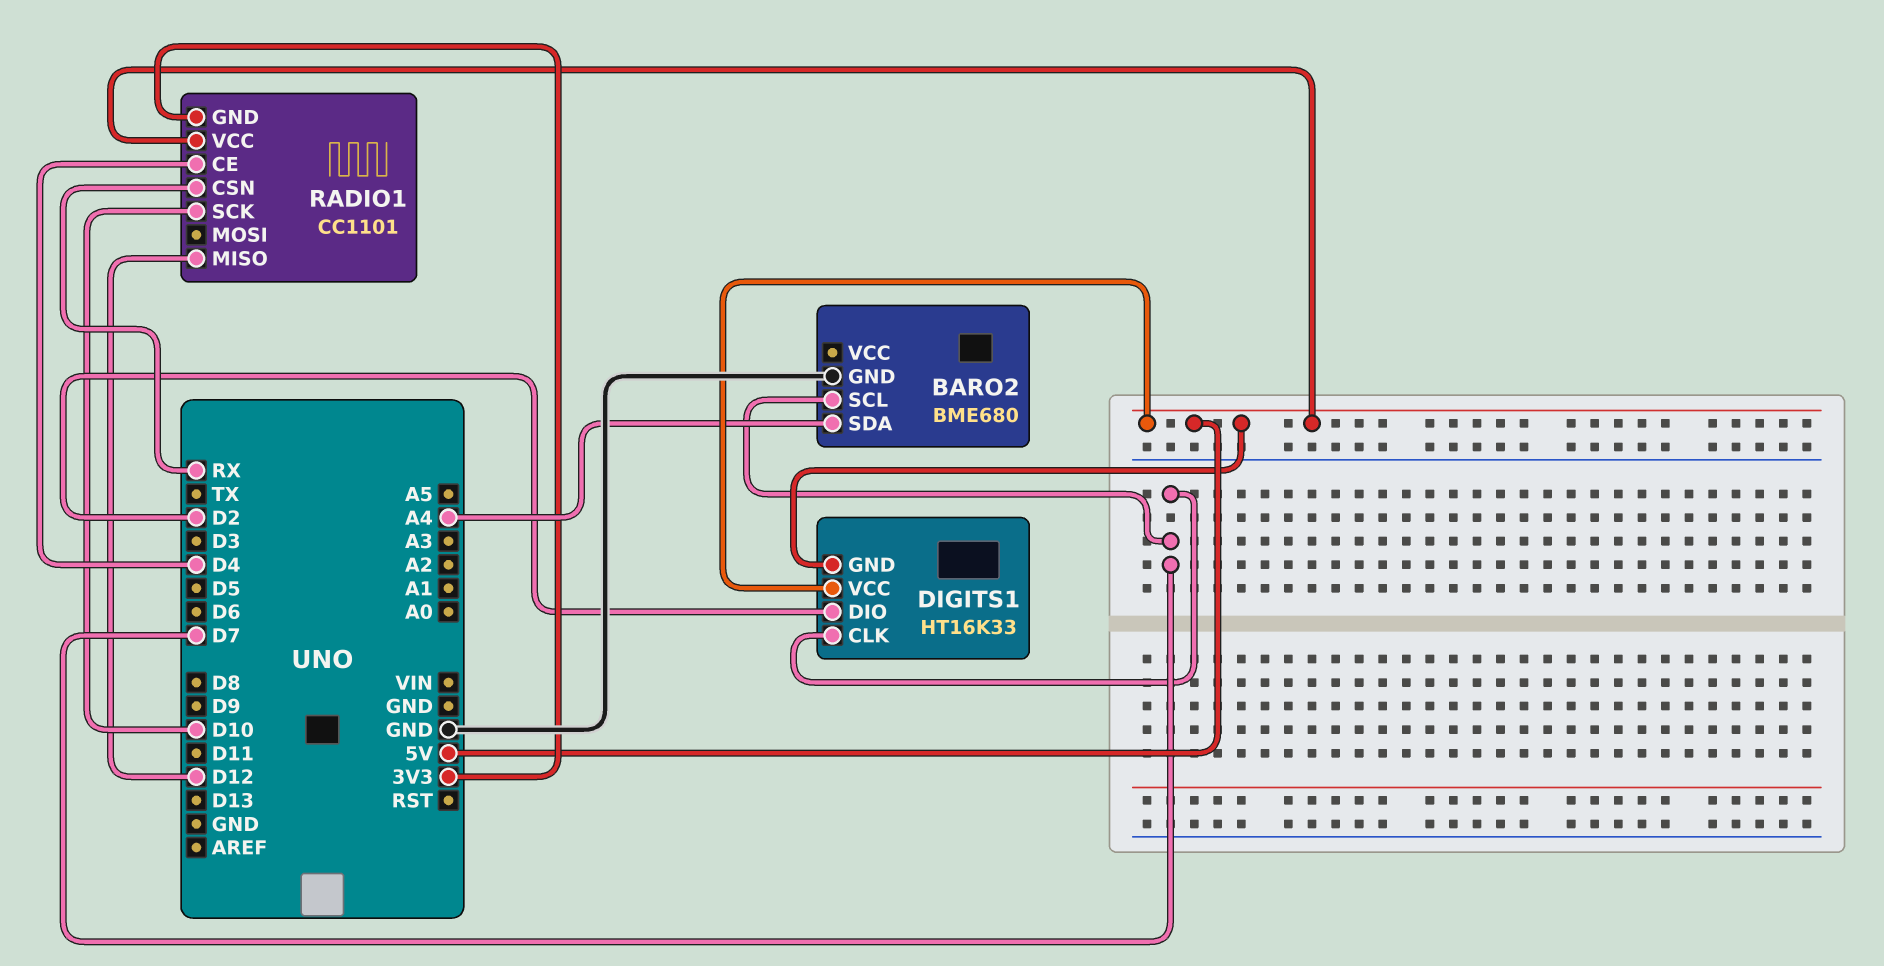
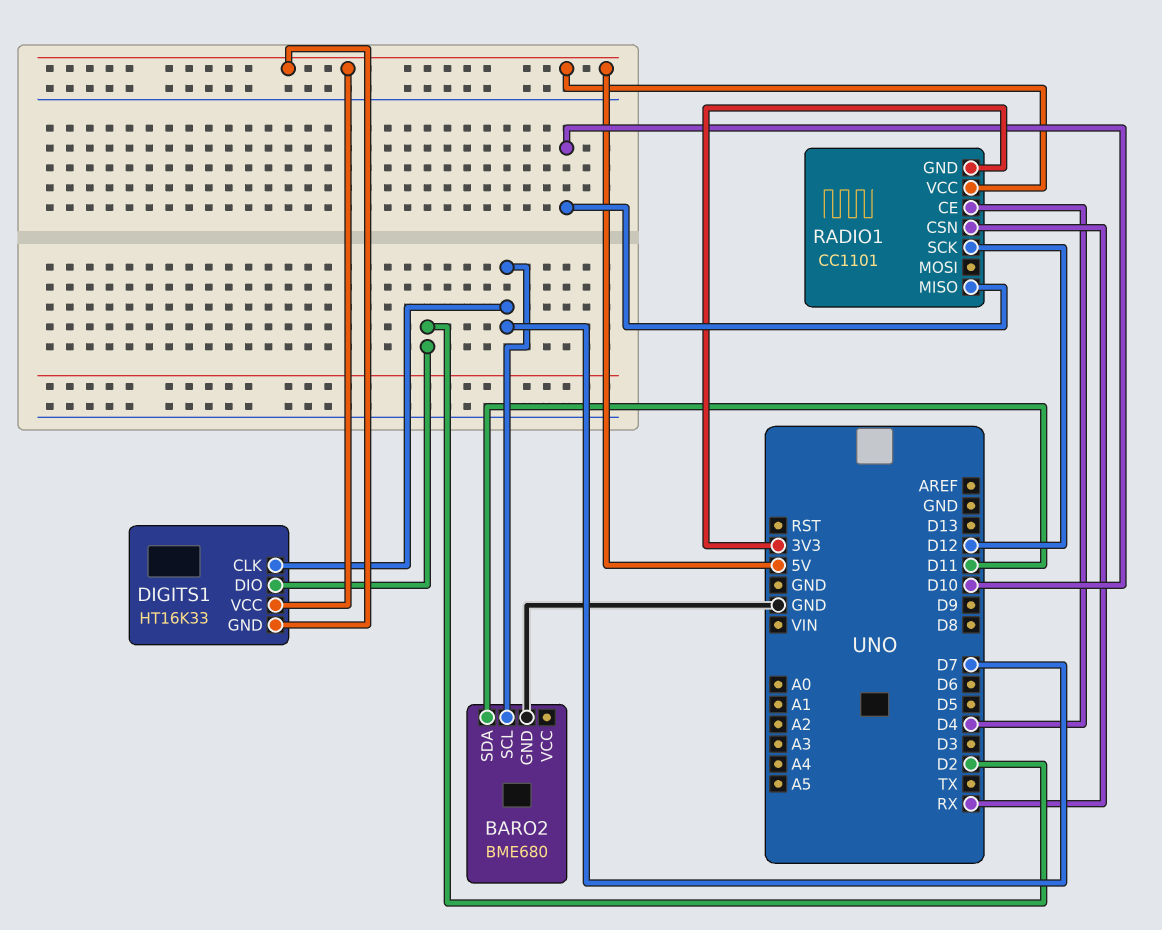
BARO2 pin SDA: A4 -> D11
RADIO1 pin MISO: D12 -> D10
RADIO1 pin SCK: D10 -> D12

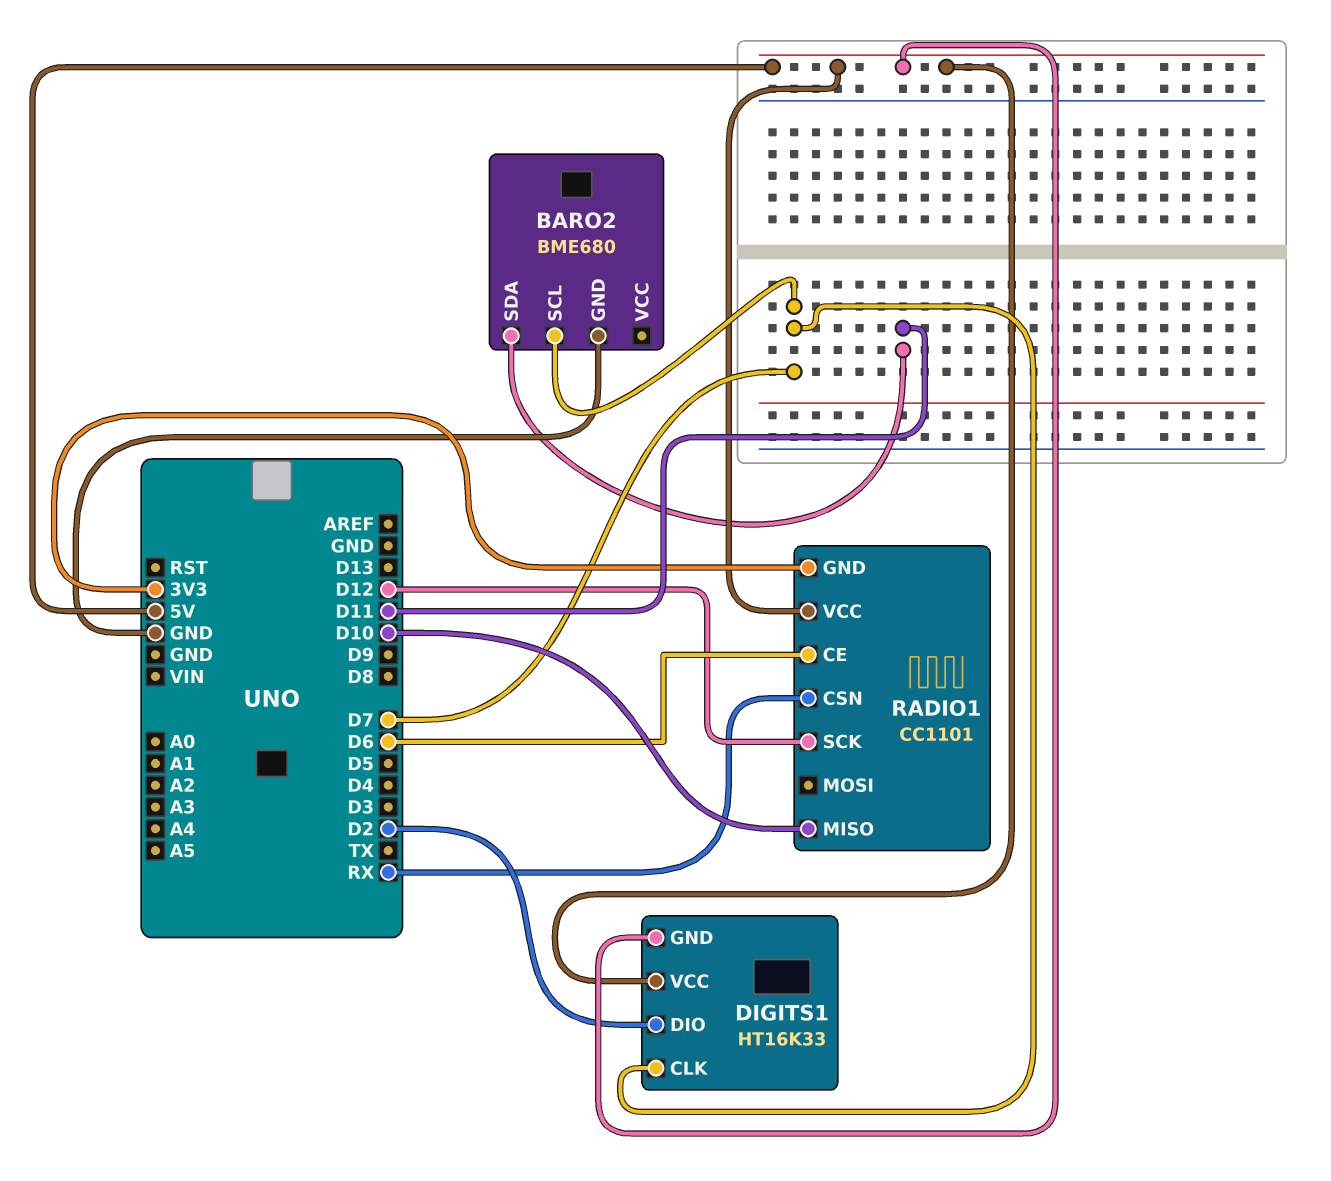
RADIO1 pin CE: D4 -> D6

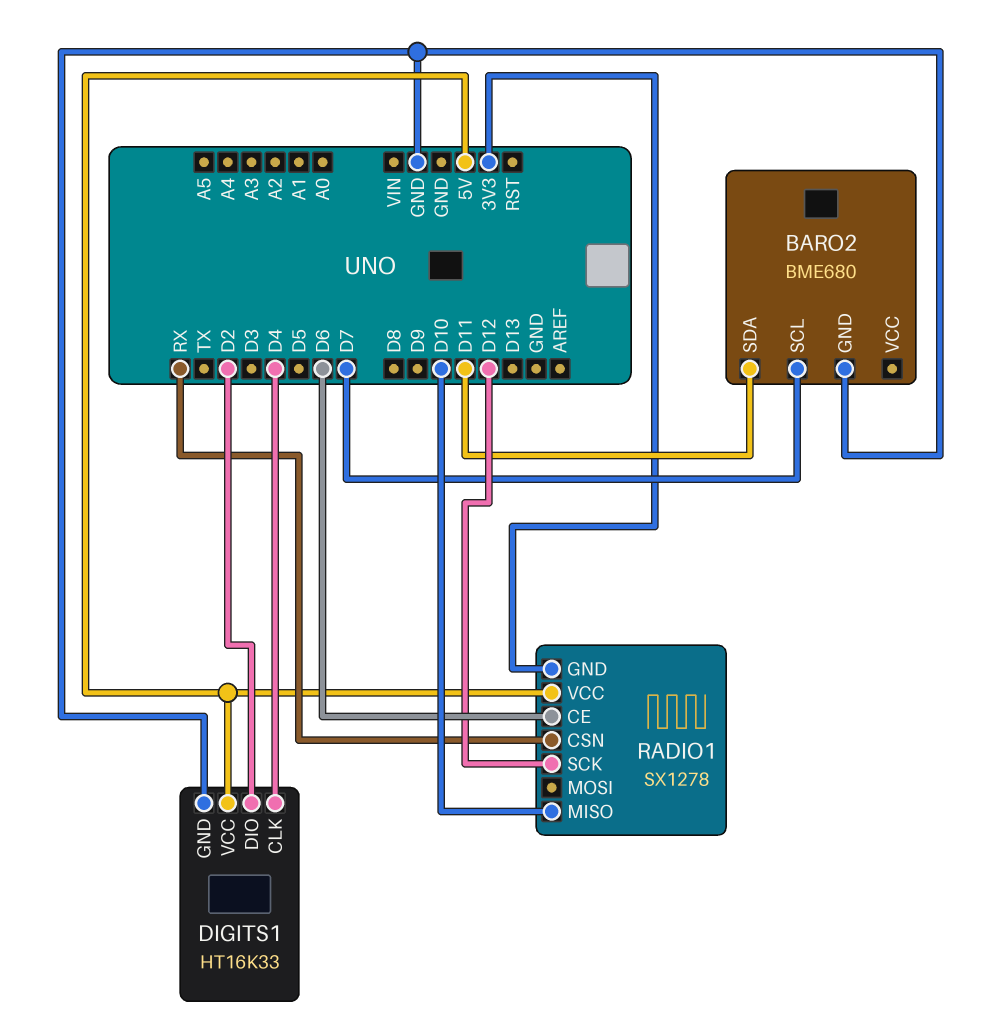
DIGITS1 pin CLK: D7 -> D4
DIGITS1 pin GND: 5V -> GND
RADIO1: CC1101 -> SX1278

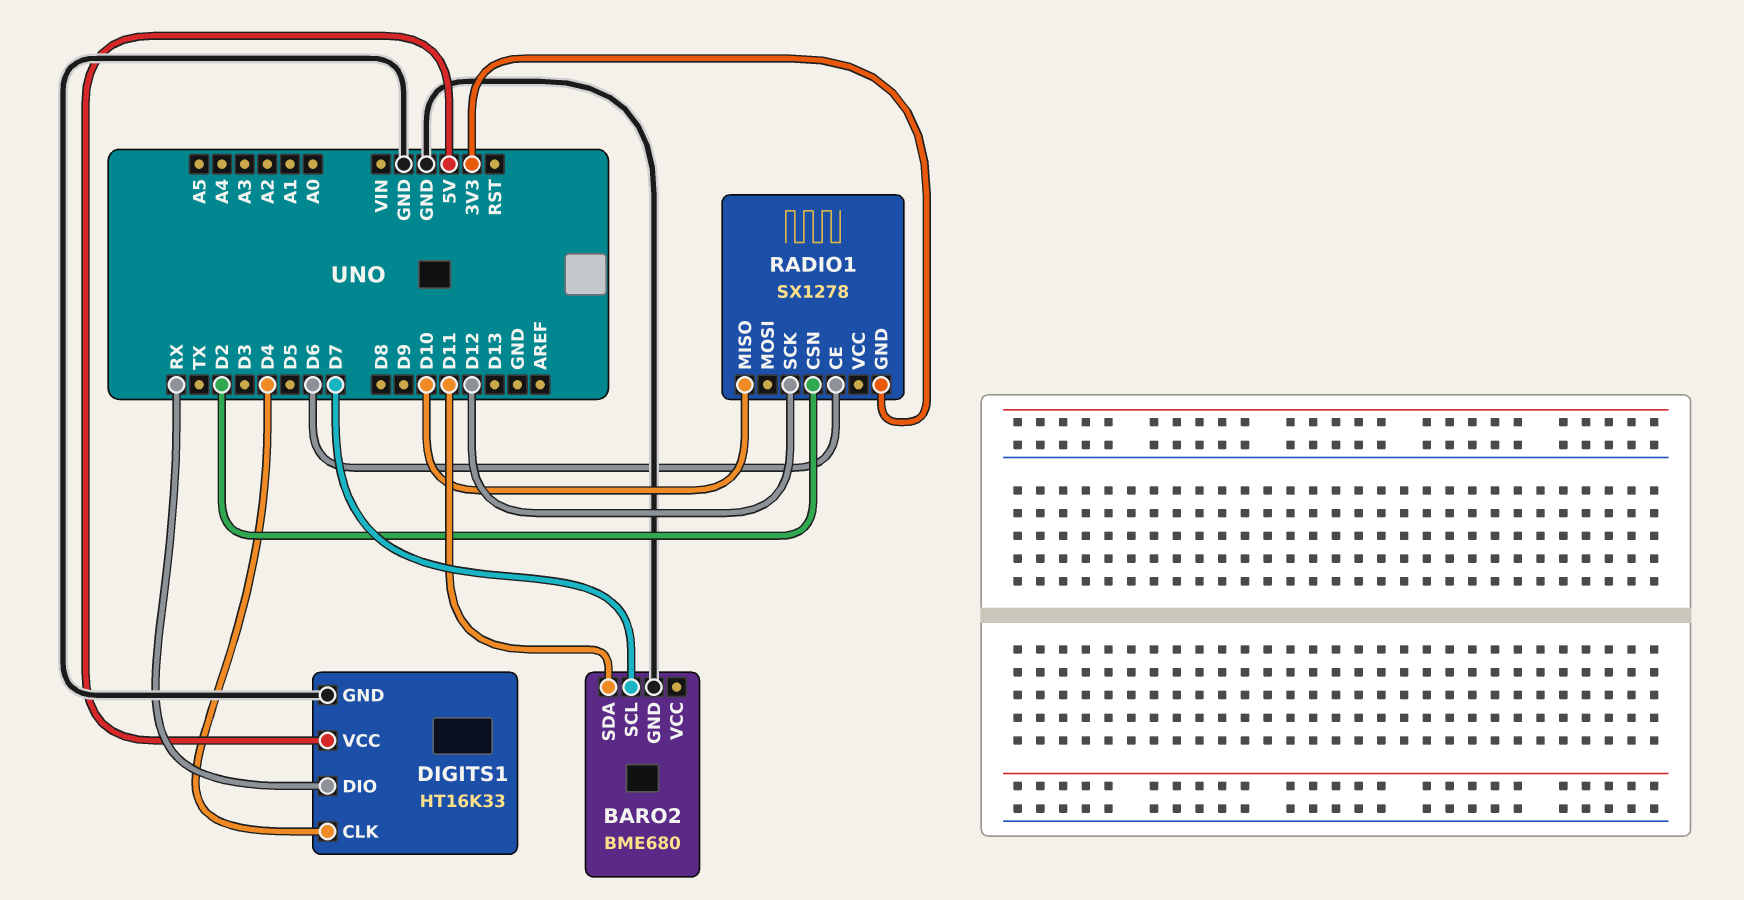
DIGITS1 pin DIO: D2 -> RX
RADIO1 pin CSN: RX -> D2
RADIO1 pin VCC: 5V -> none

